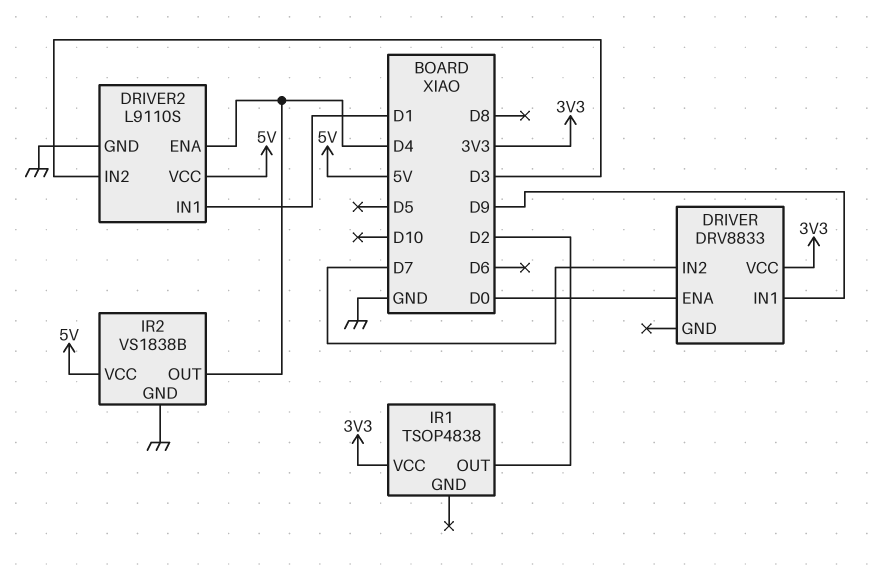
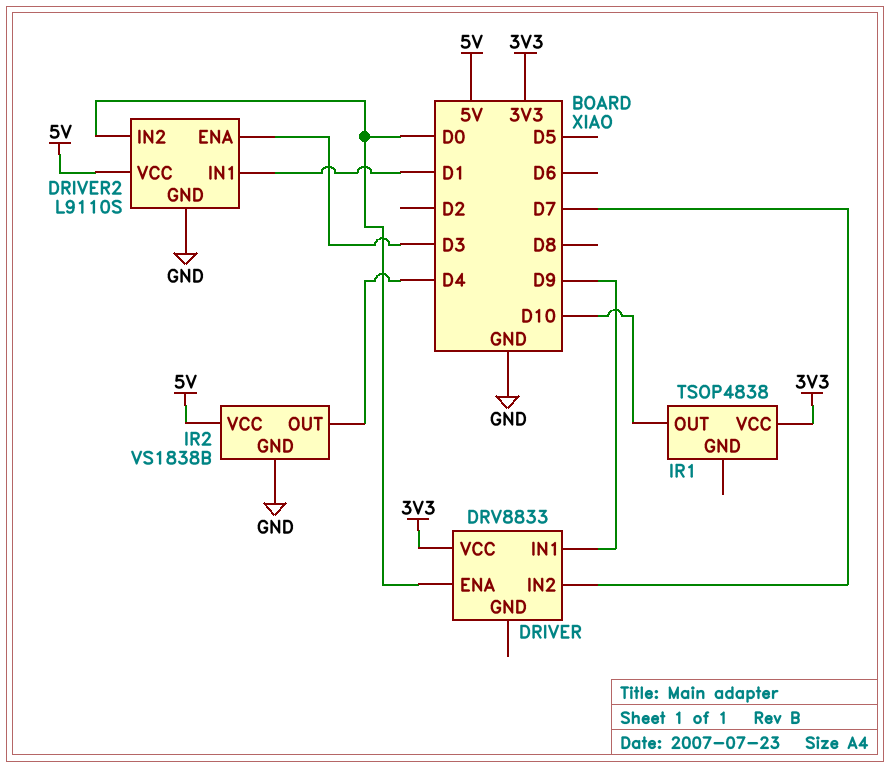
DRIVER2 pin ENA: D4 -> D3
DRIVER2 pin IN2: D3 -> D0
IR1 pin OUT: D2 -> D10

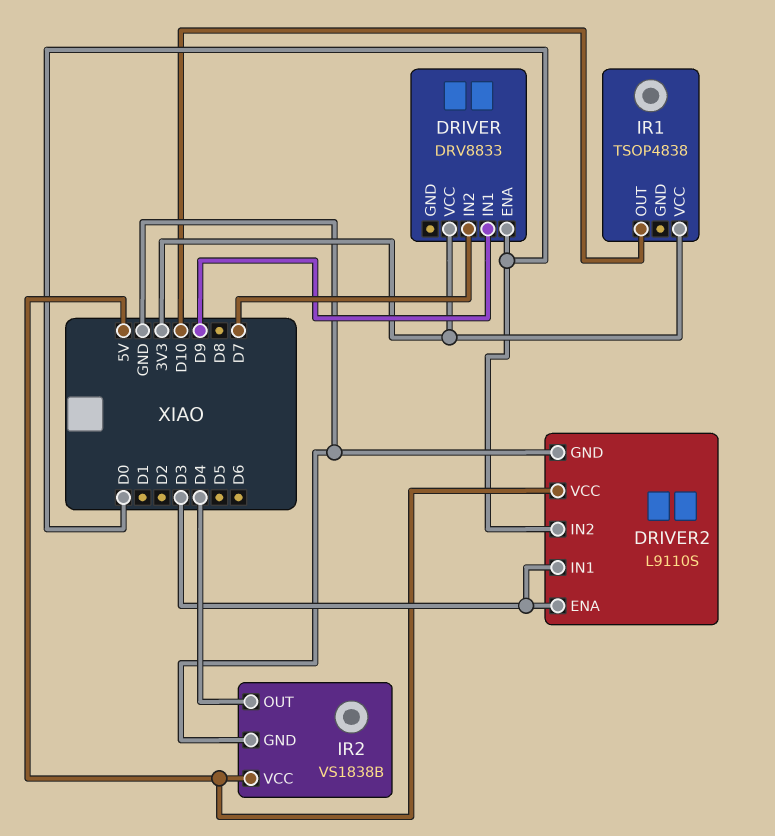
DRIVER2 pin IN1: D1 -> D3

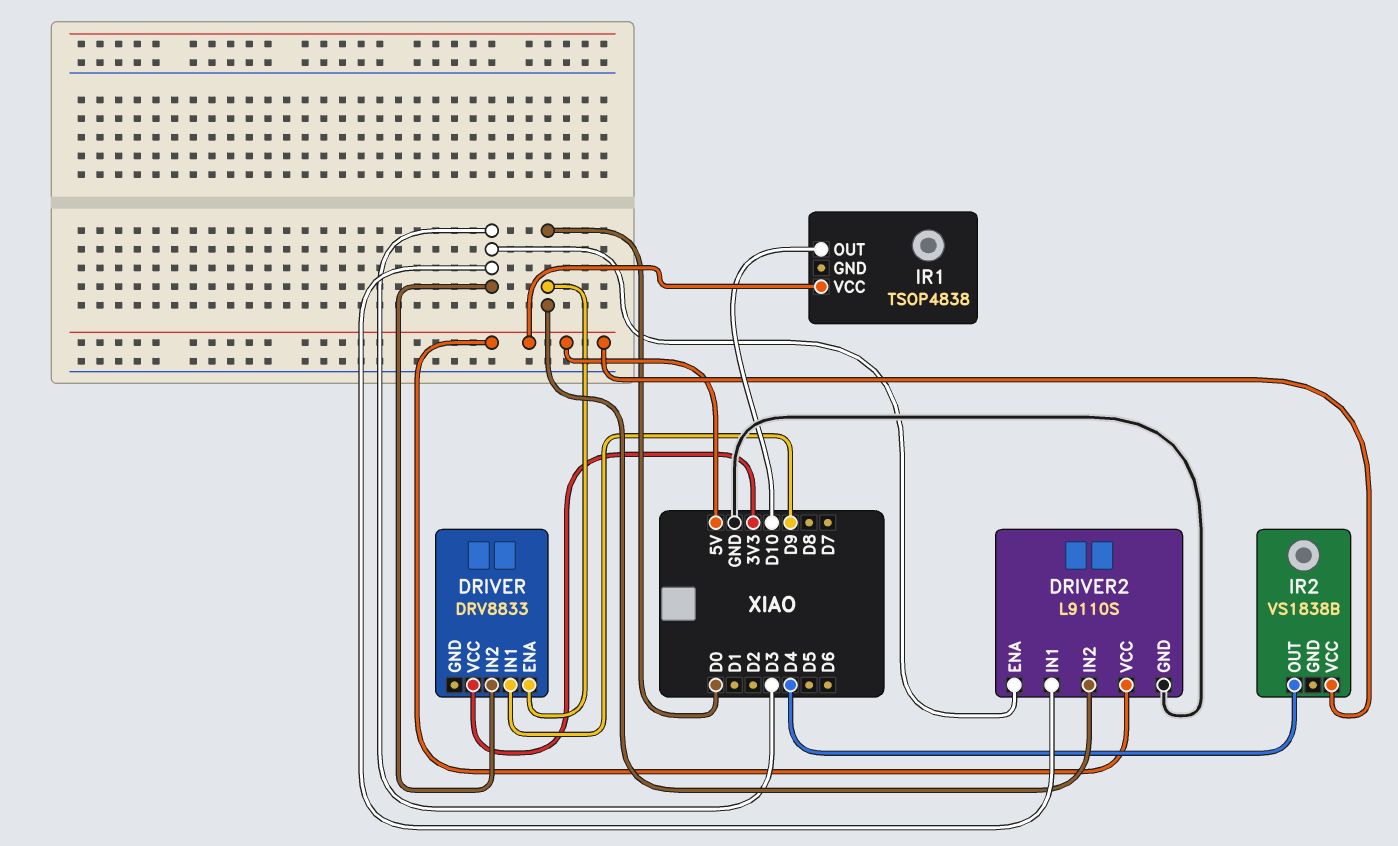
DRIVER pin IN2: D7 -> D3
IR1 pin VCC: 3V3 -> 5V
IR2 pin GND: GND -> none

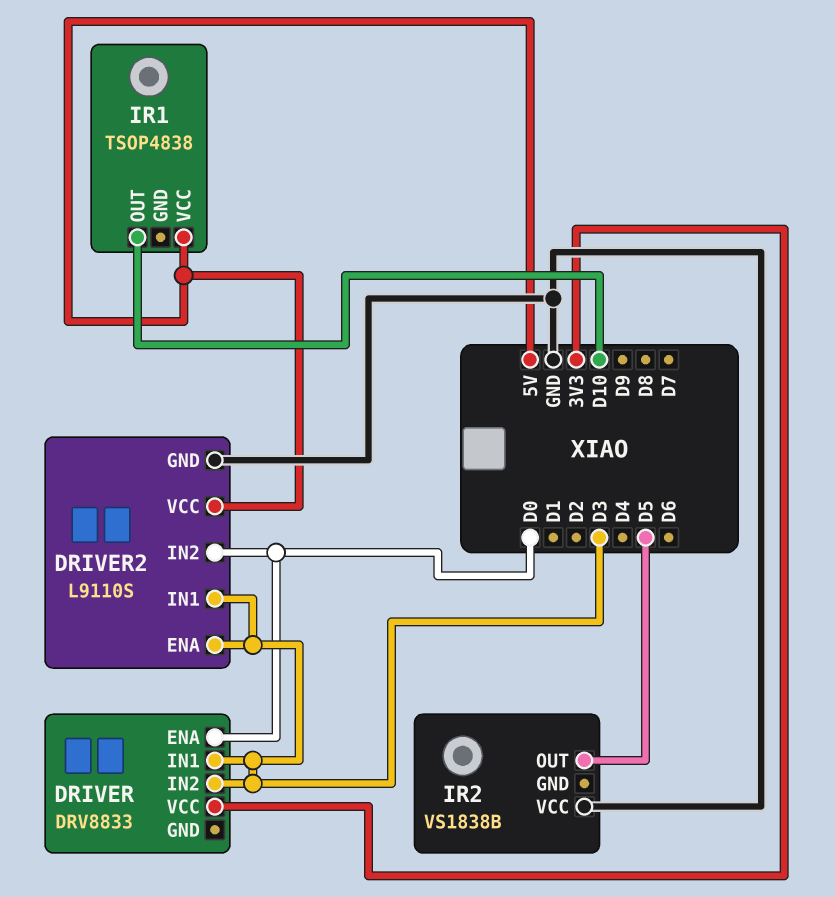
DRIVER pin IN1: D9 -> D3
IR2 pin OUT: D4 -> D5
IR2 pin VCC: 5V -> GND

